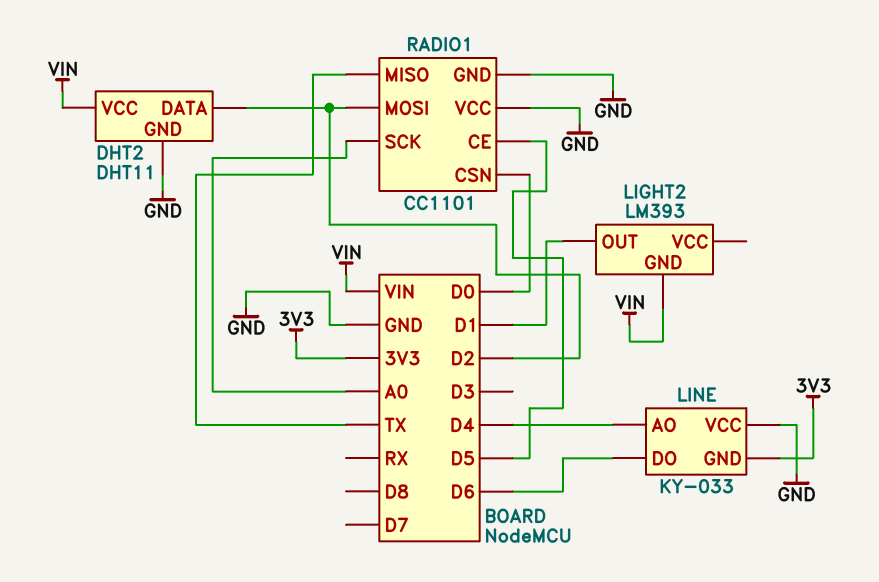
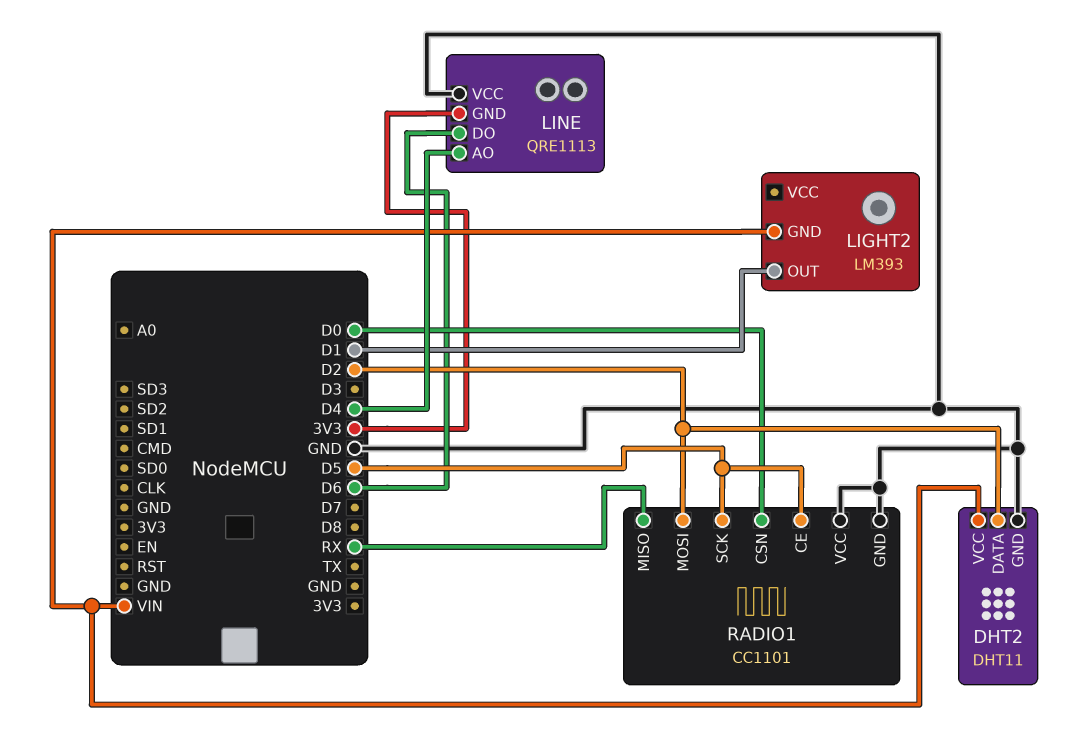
LINE: KY-033 -> QRE1113
RADIO1 pin MISO: TX -> RX
RADIO1 pin SCK: A0 -> D5

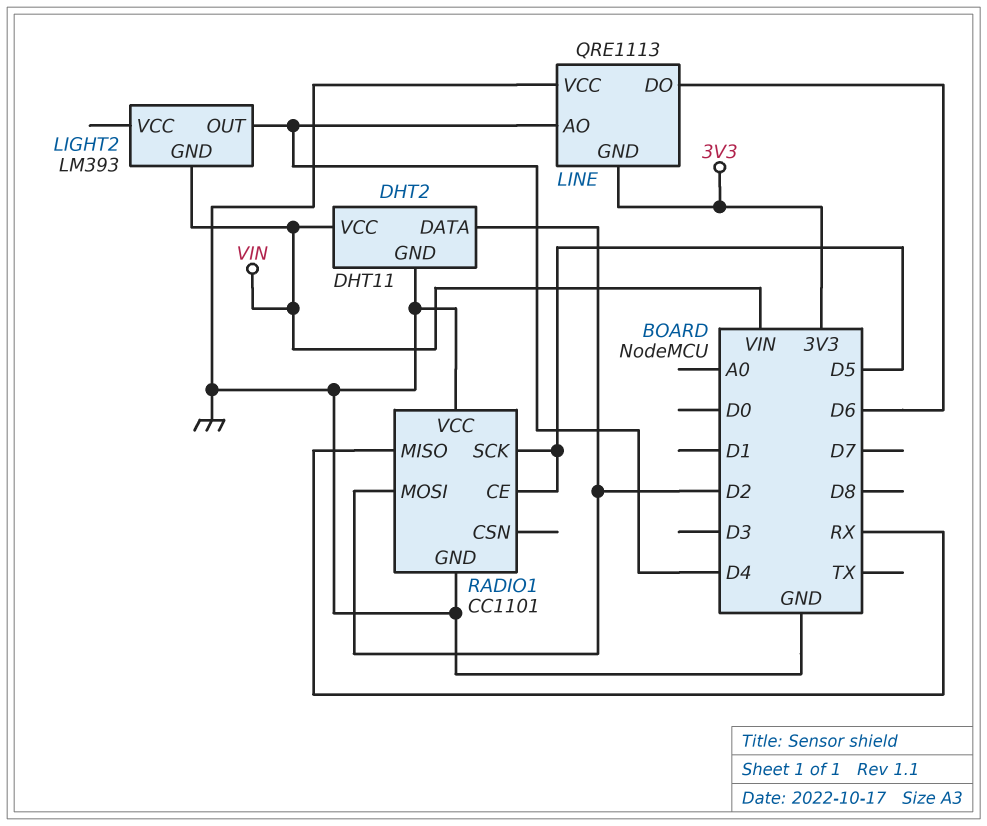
LIGHT2 pin OUT: D1 -> D4
RADIO1 pin CSN: D0 -> none

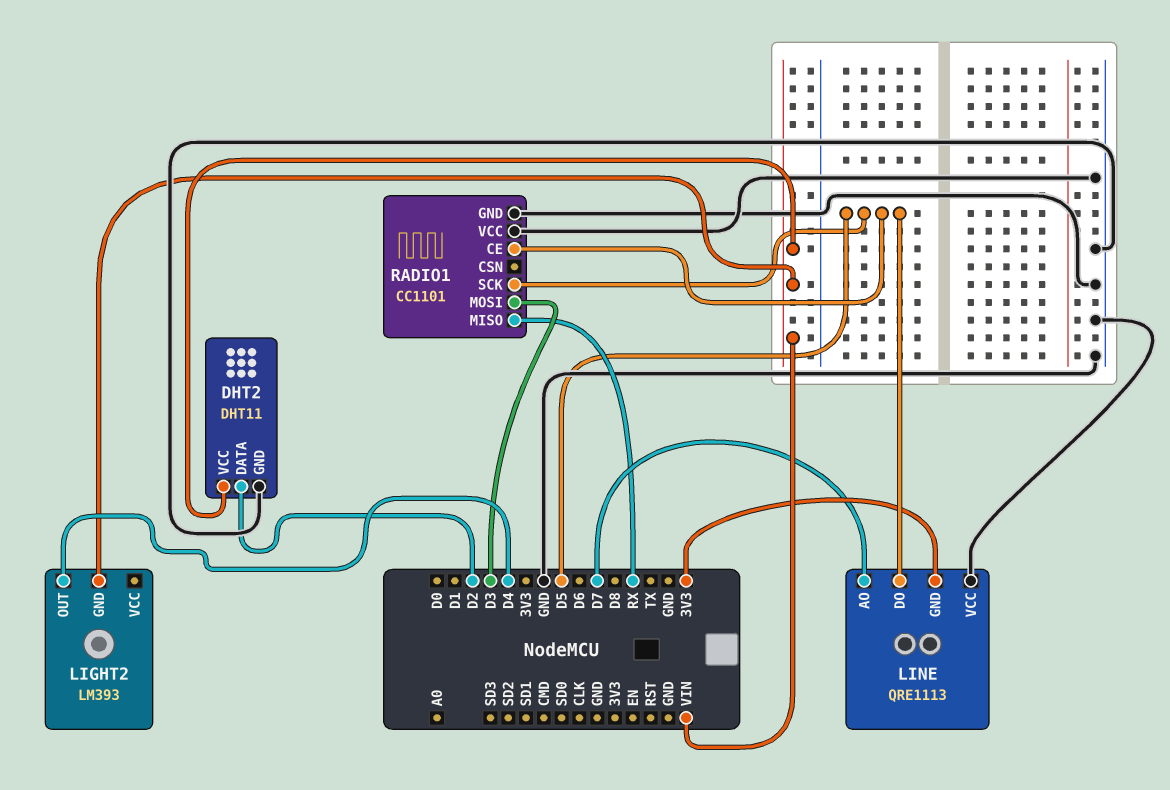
LINE pin AO: D4 -> D7
LINE pin DO: D6 -> D5
RADIO1 pin MOSI: D2 -> D3

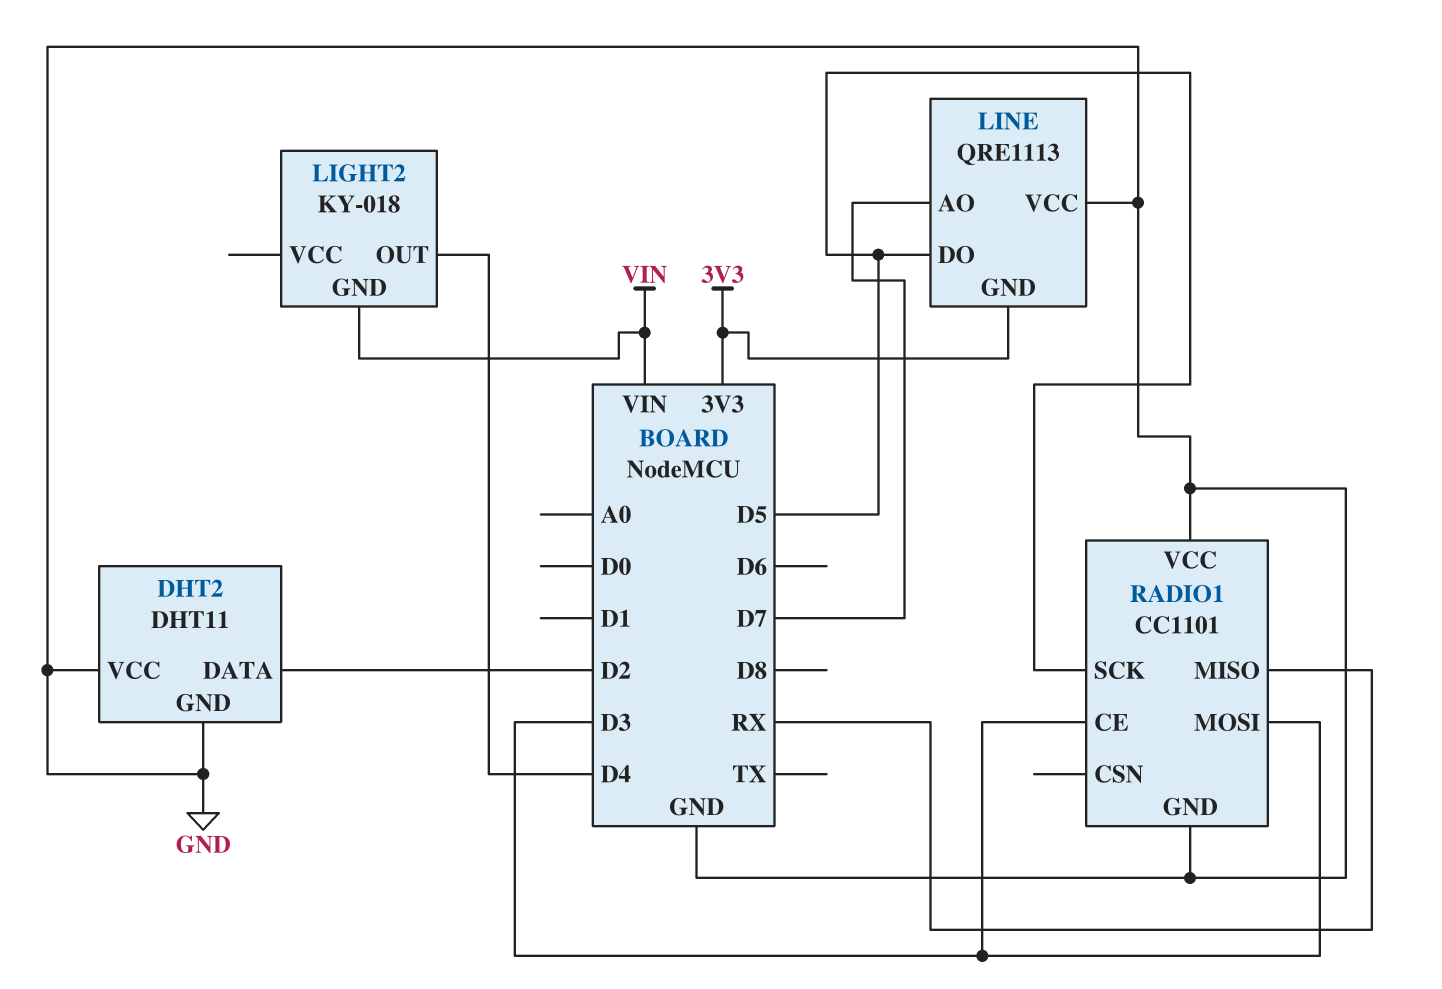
DHT2 pin VCC: VIN -> GND
LIGHT2: LM393 -> KY-018
RADIO1 pin CE: D5 -> D3

